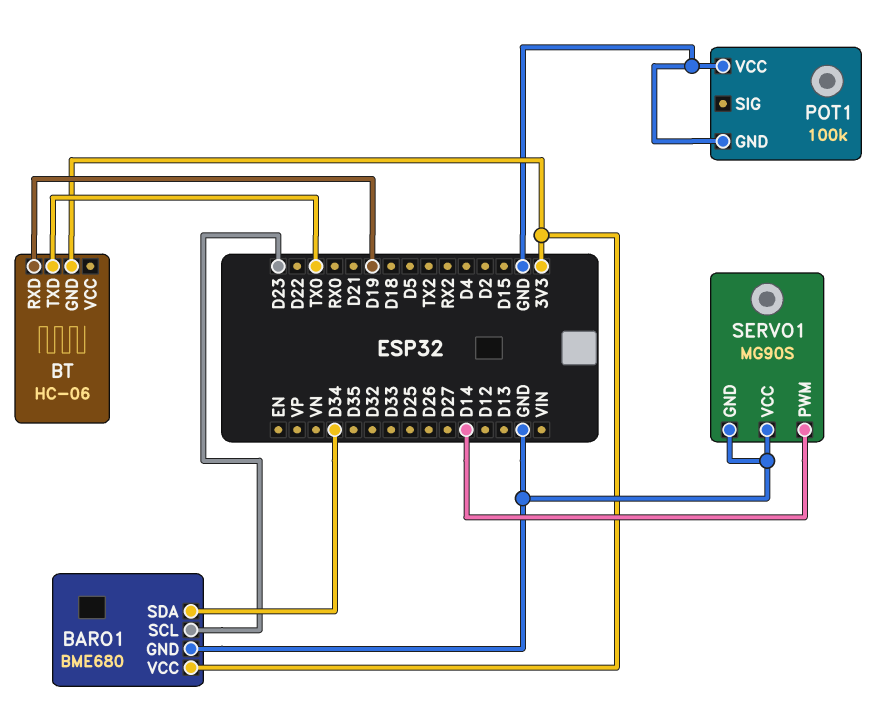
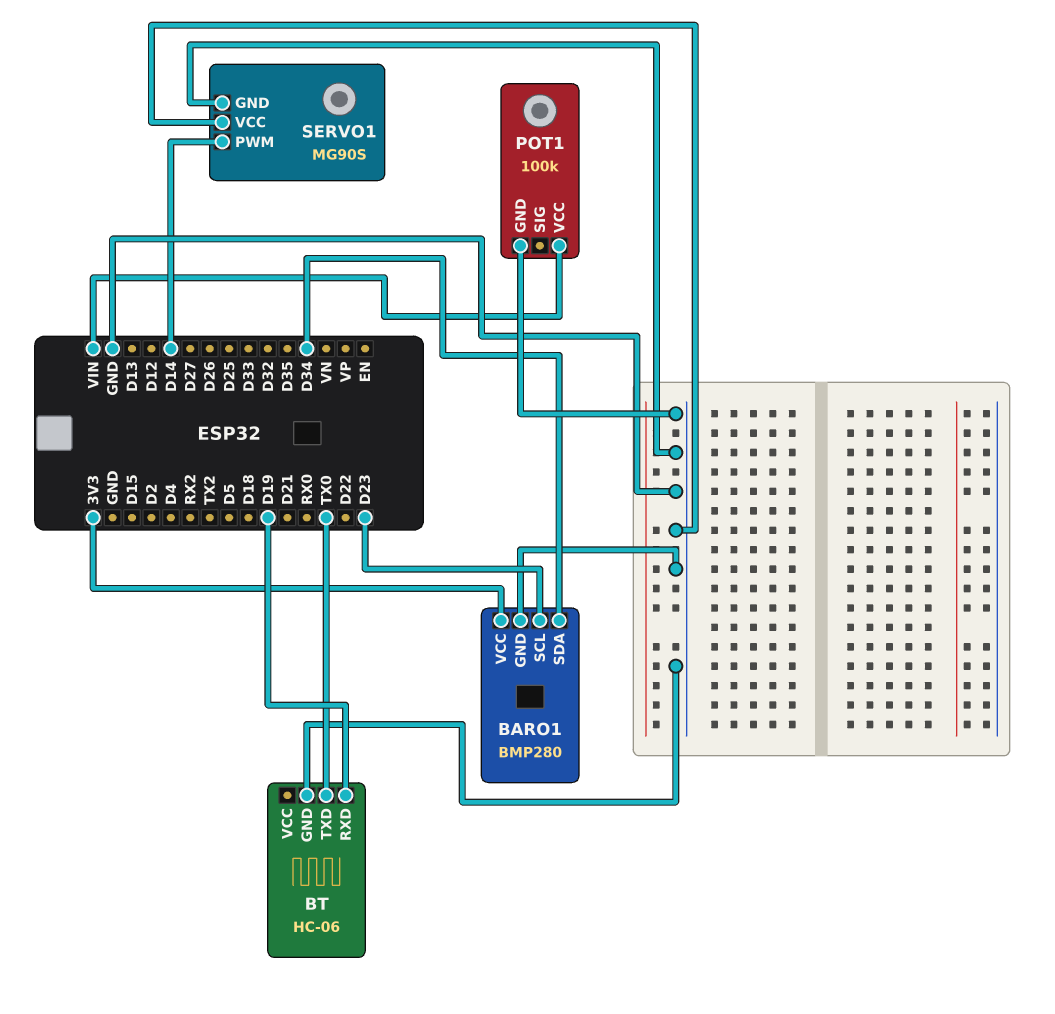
BARO1: BME680 -> BMP280
BT pin GND: 3V3 -> GND
POT1 pin VCC: GND -> VIN

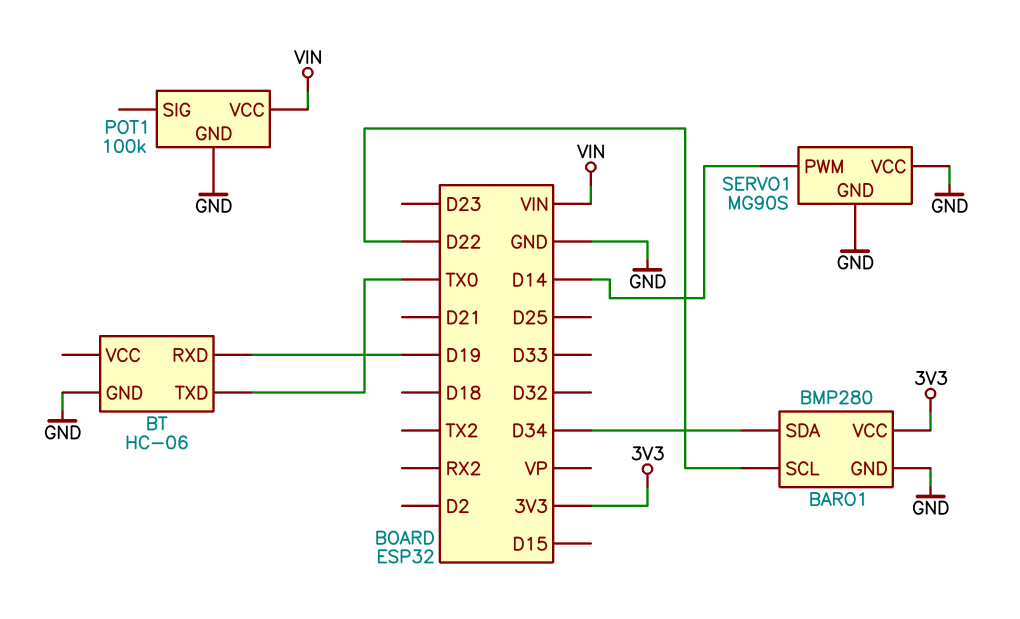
BARO1 pin SCL: D23 -> D22

